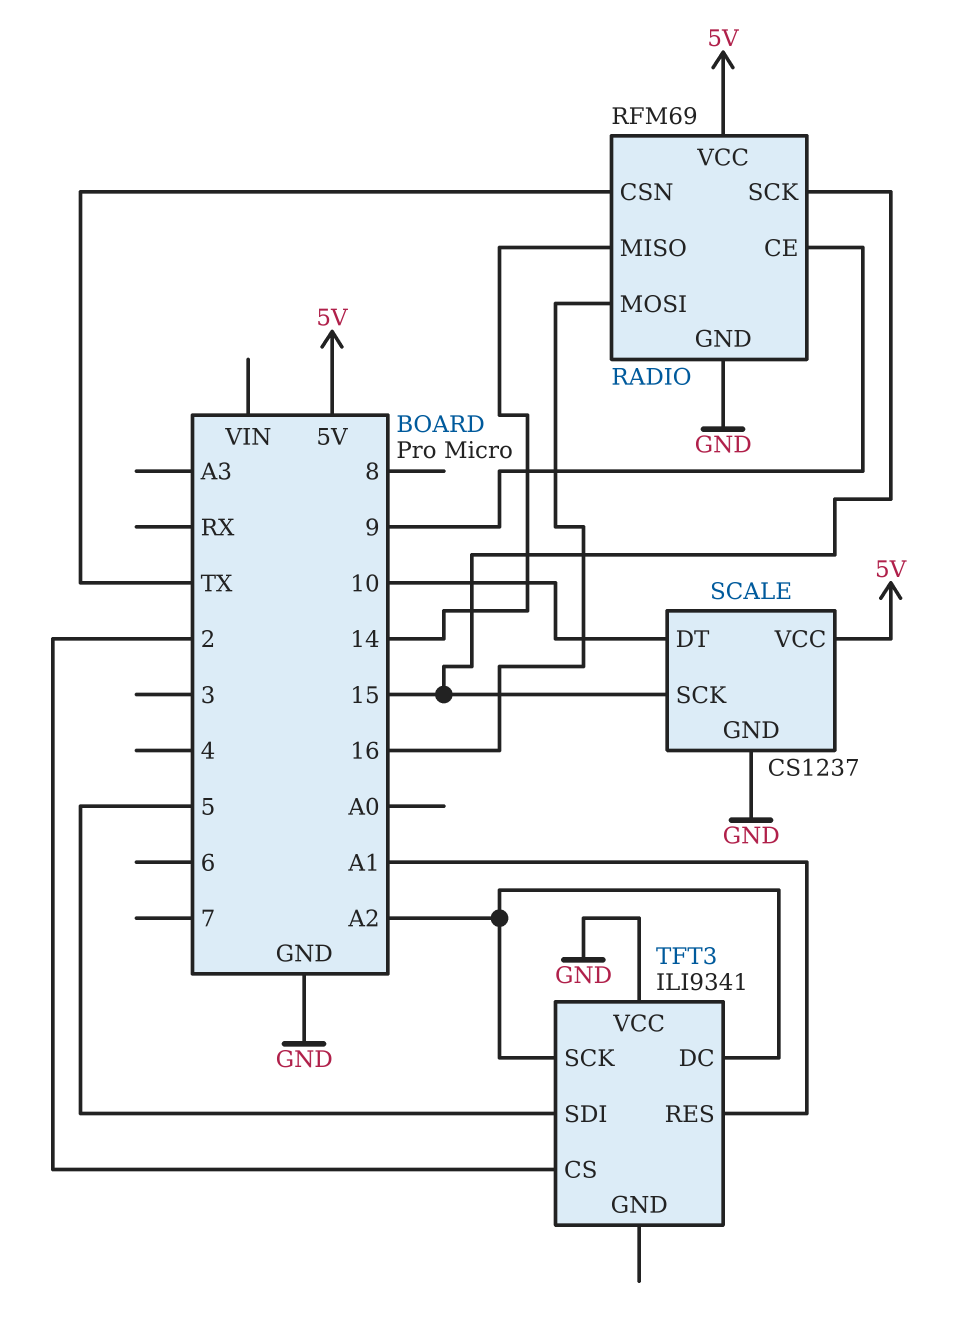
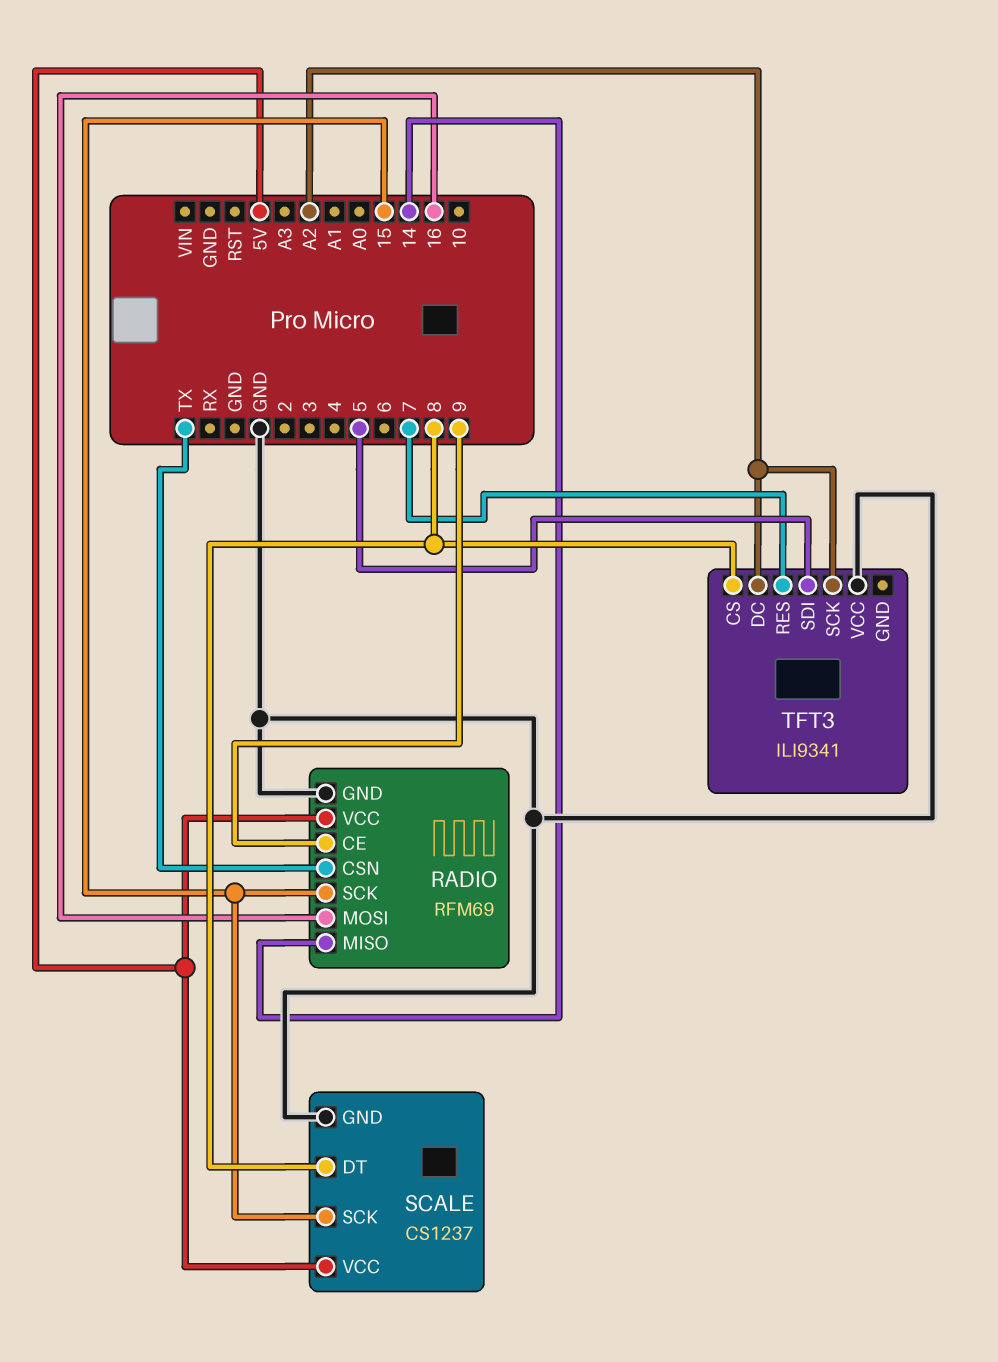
SCALE pin DT: 10 -> 8
TFT3 pin CS: 2 -> 8
TFT3 pin RES: A1 -> 7

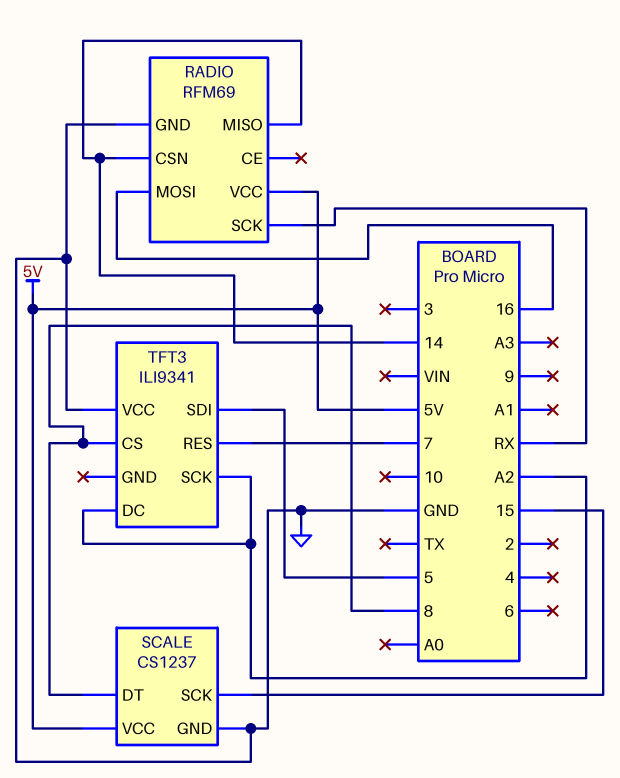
RADIO pin CE: 9 -> none
RADIO pin CSN: TX -> 14
RADIO pin SCK: 15 -> RX

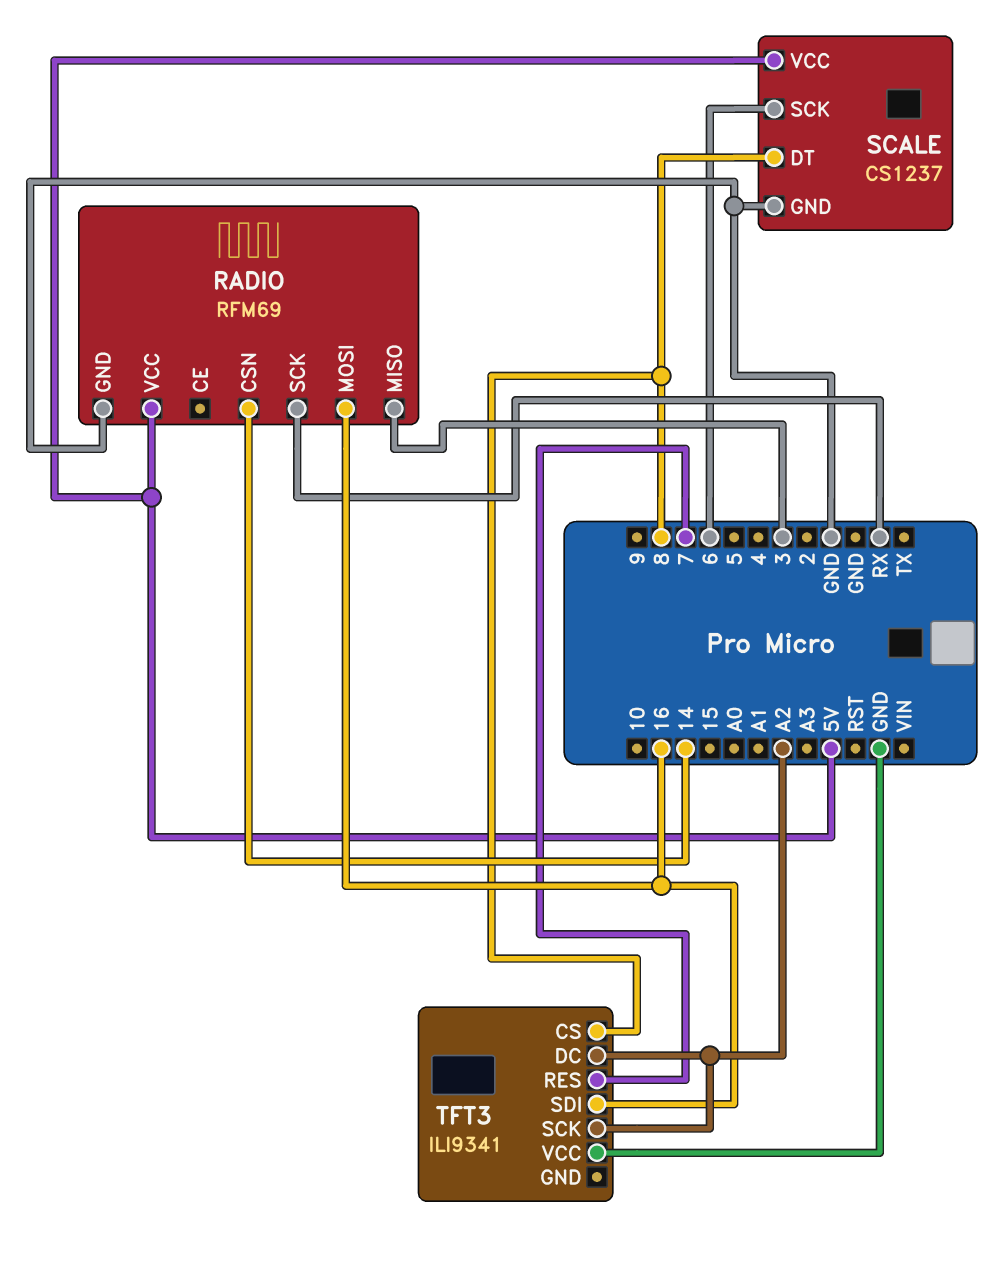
RADIO pin MISO: 14 -> 3
SCALE pin SCK: 15 -> 6
TFT3 pin SDI: 5 -> 16

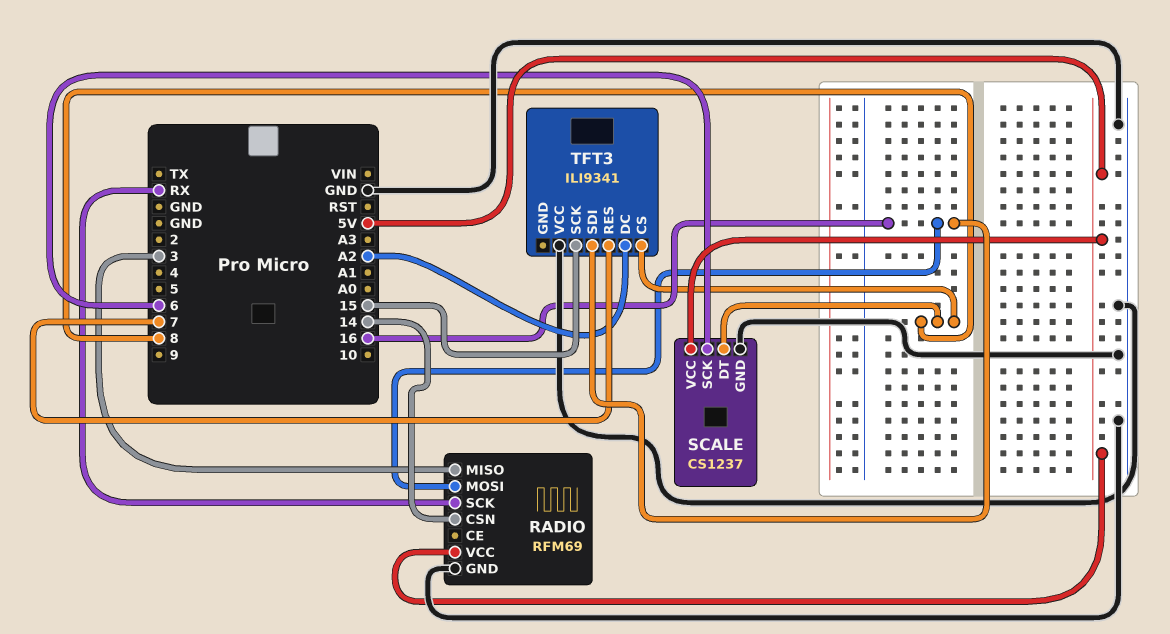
TFT3 pin SCK: A2 -> 15

